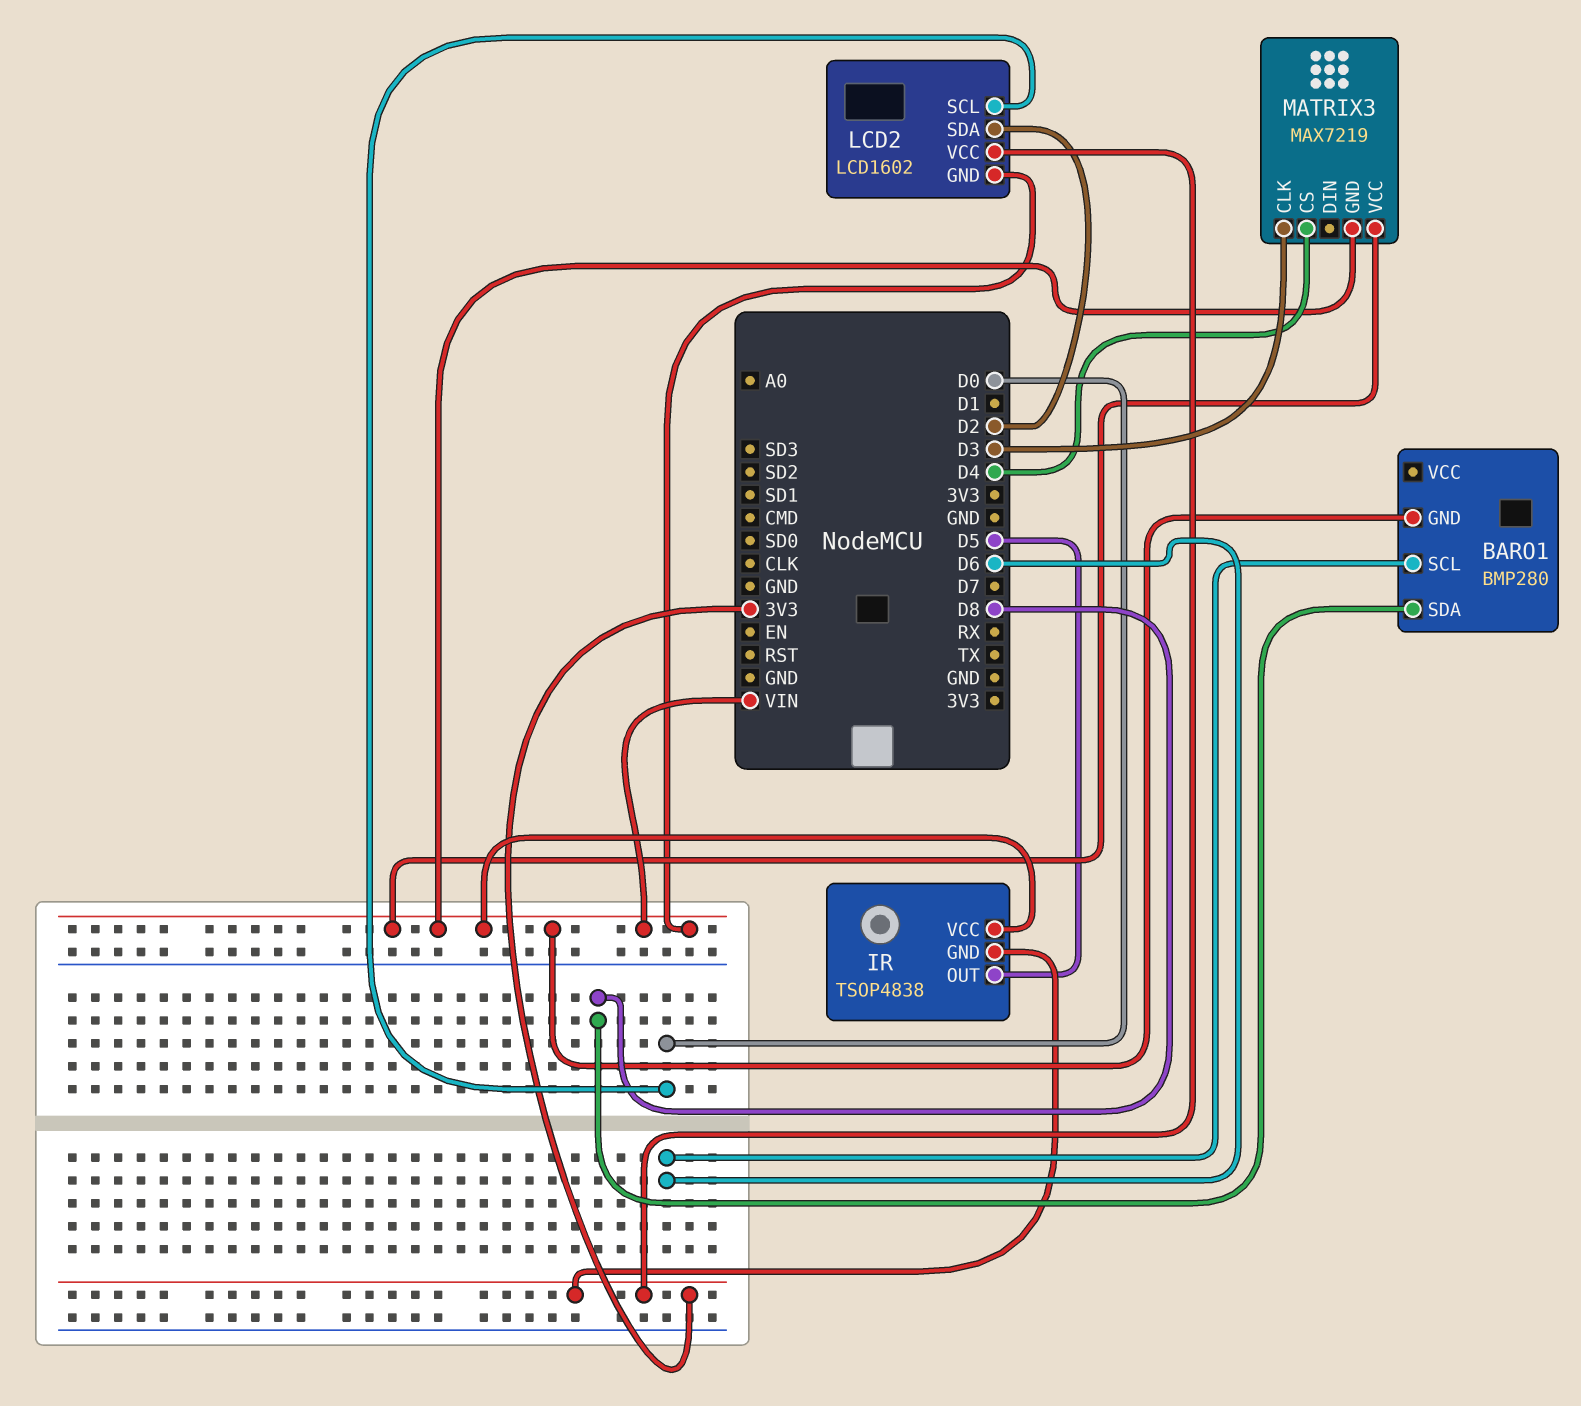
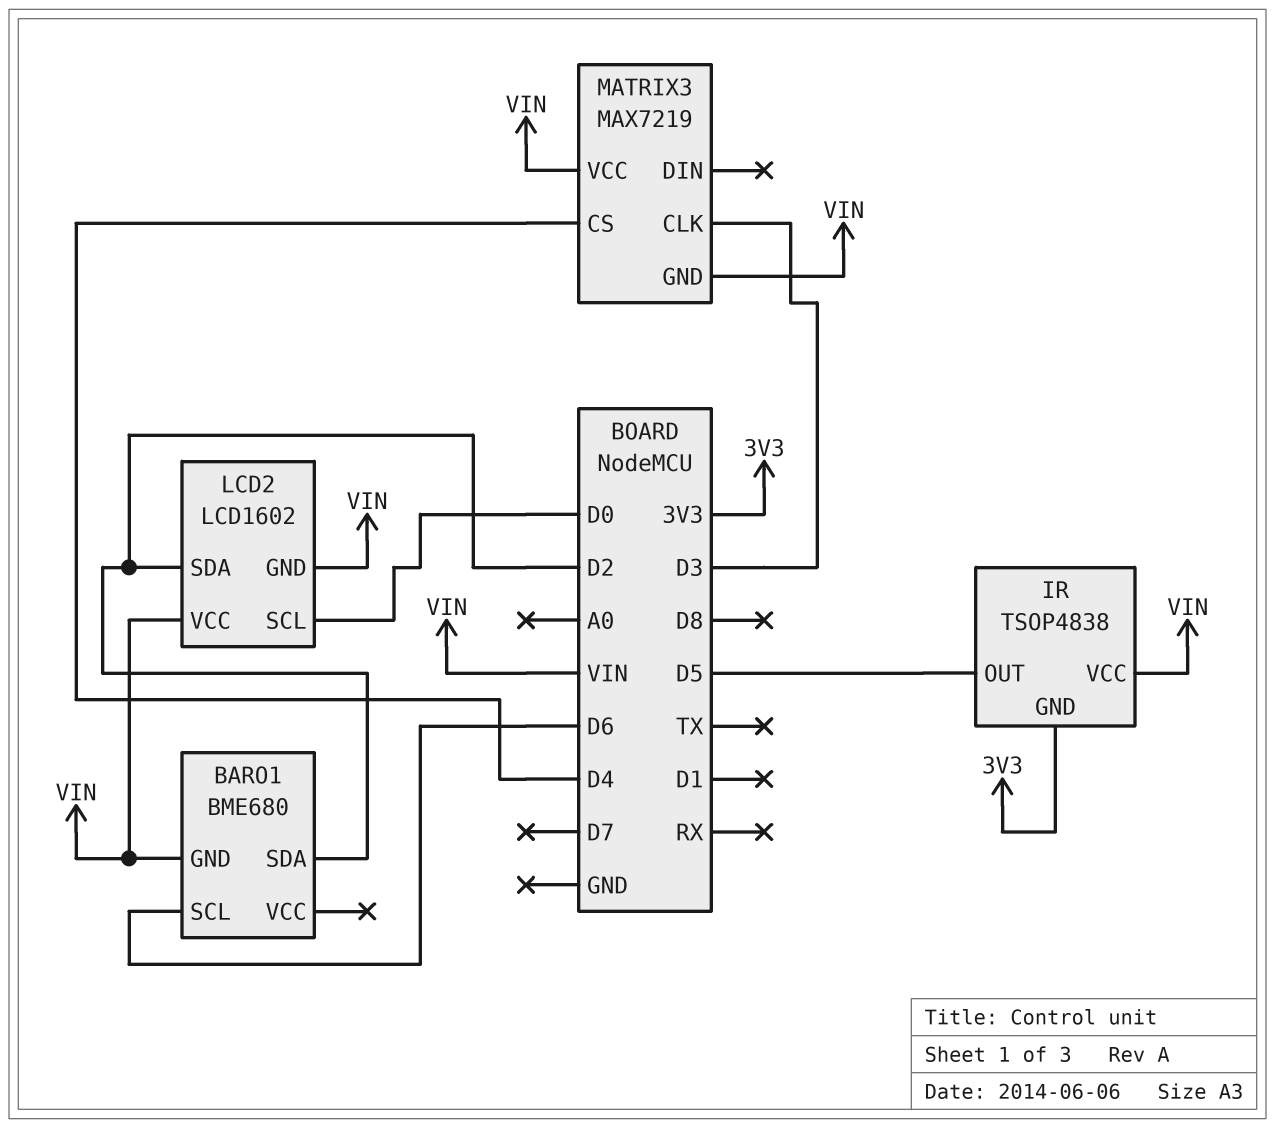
BARO1: BMP280 -> BME680
BARO1 pin SDA: D8 -> D2
LCD2 pin VCC: 3V3 -> VIN

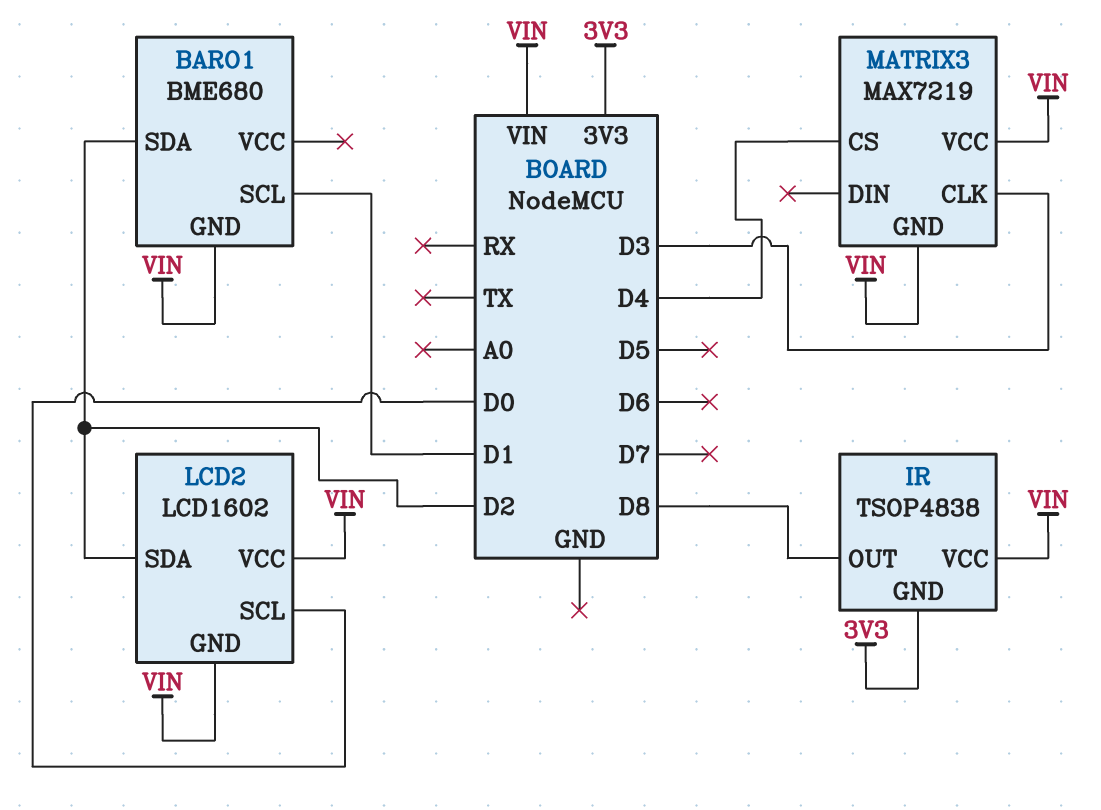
BARO1 pin SCL: D6 -> D1
IR pin OUT: D5 -> D8

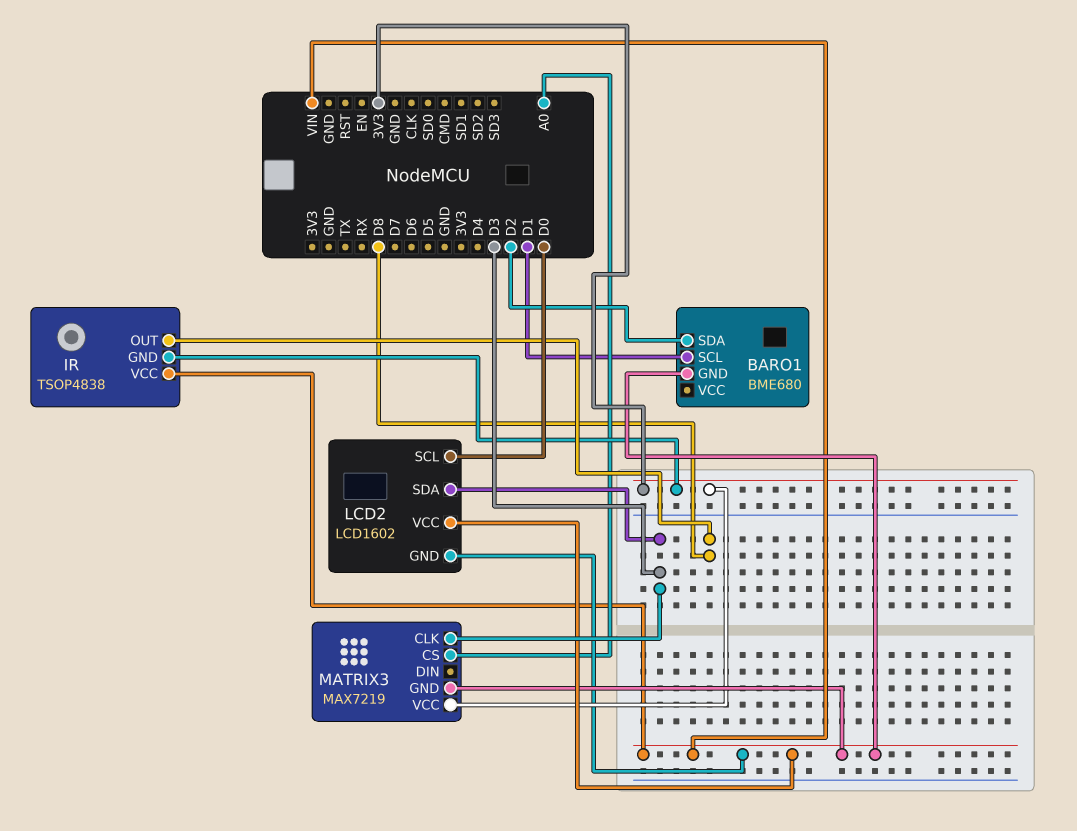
LCD2 pin SDA: D2 -> D3
MATRIX3 pin CS: D4 -> A0
MATRIX3 pin VCC: VIN -> 3V3

